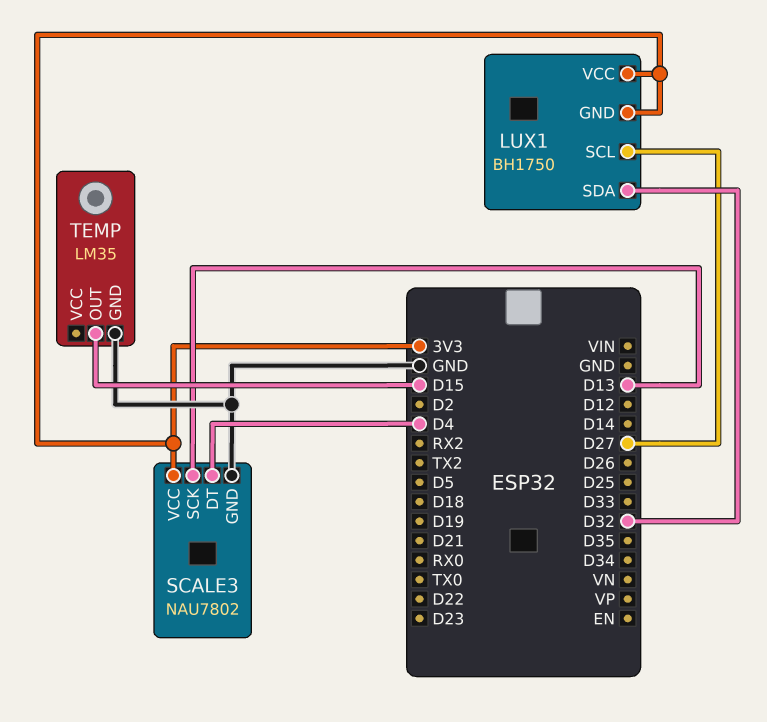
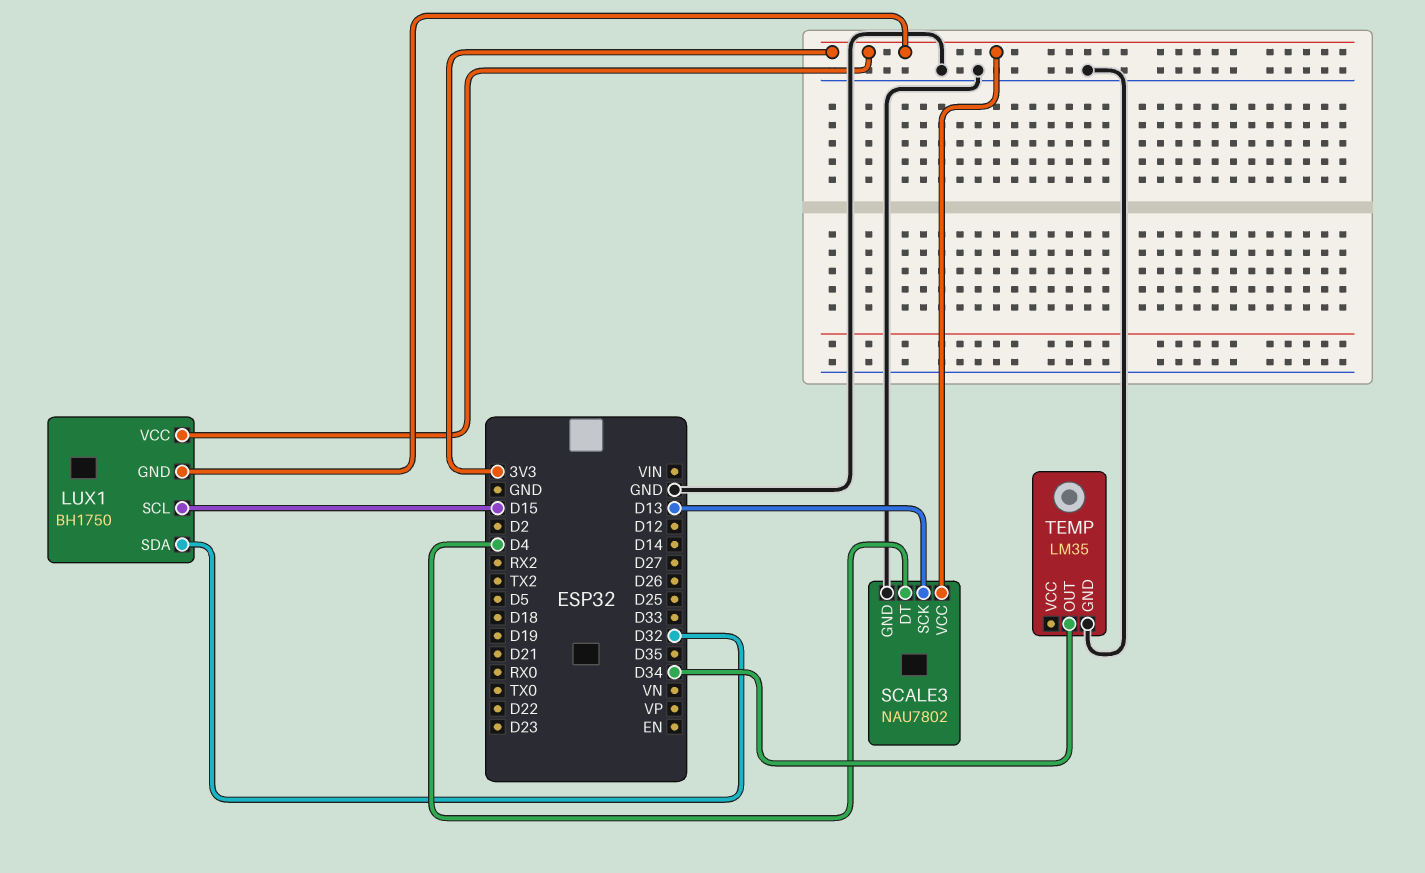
LUX1 pin SCL: D27 -> D15
TEMP pin OUT: D15 -> D34

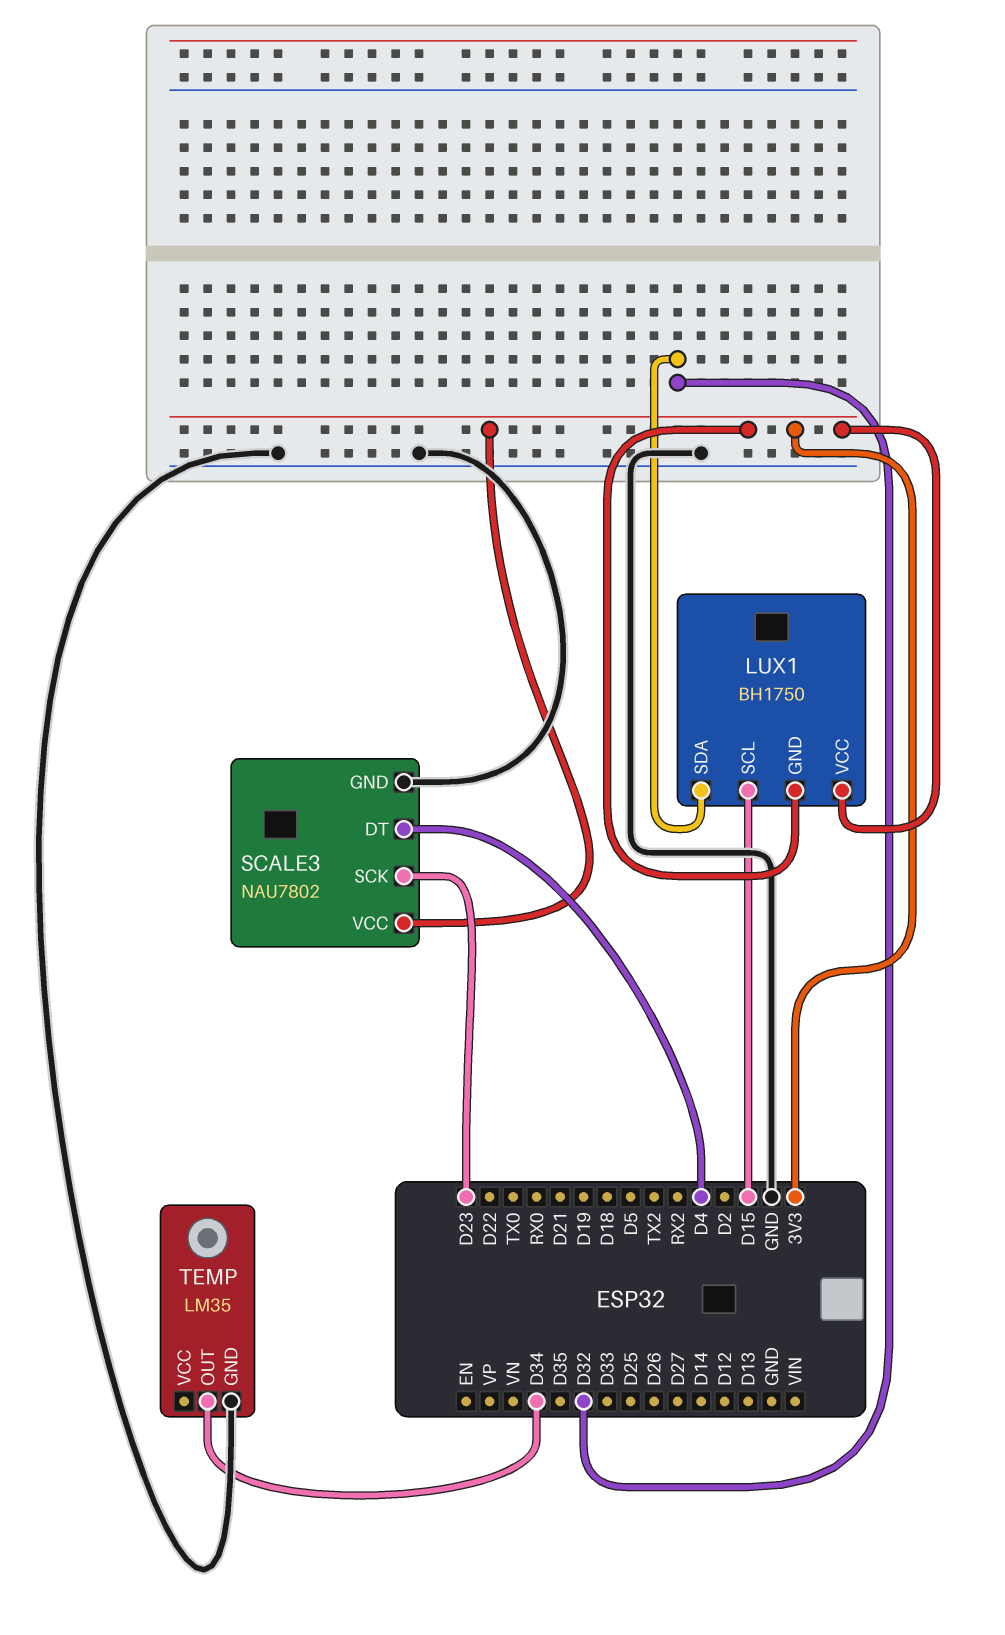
SCALE3 pin SCK: D13 -> D23

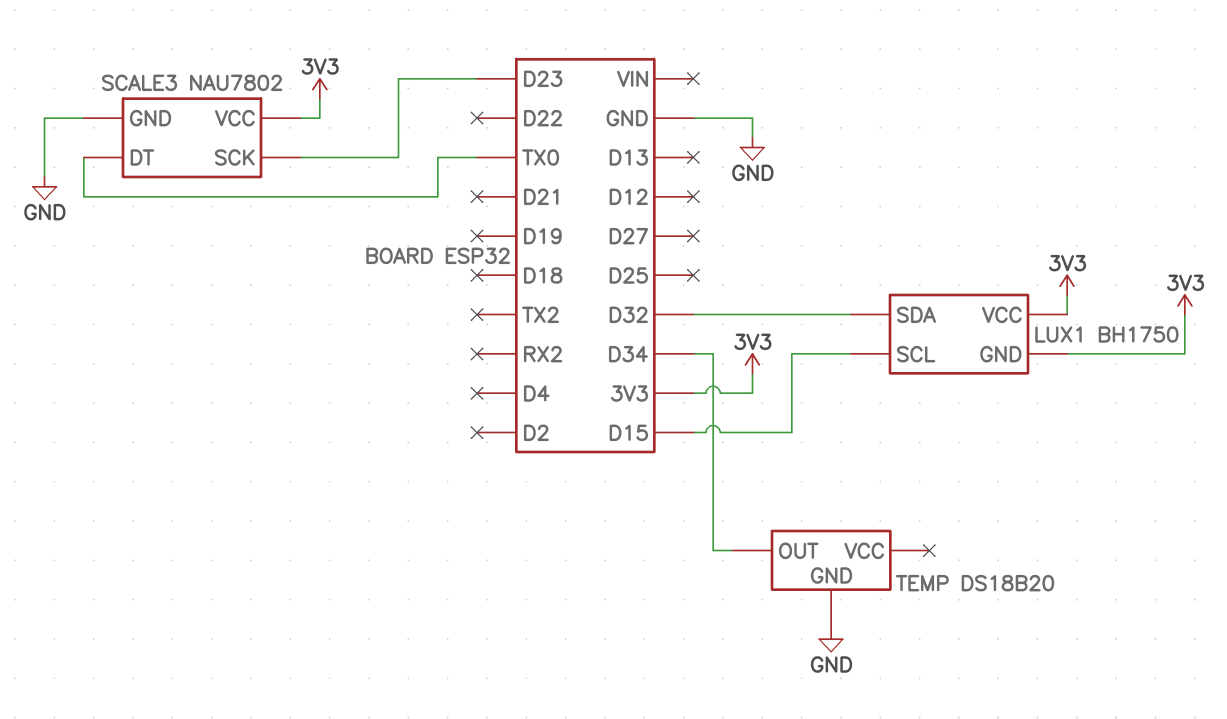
SCALE3 pin DT: D4 -> TX0
TEMP: LM35 -> DS18B20

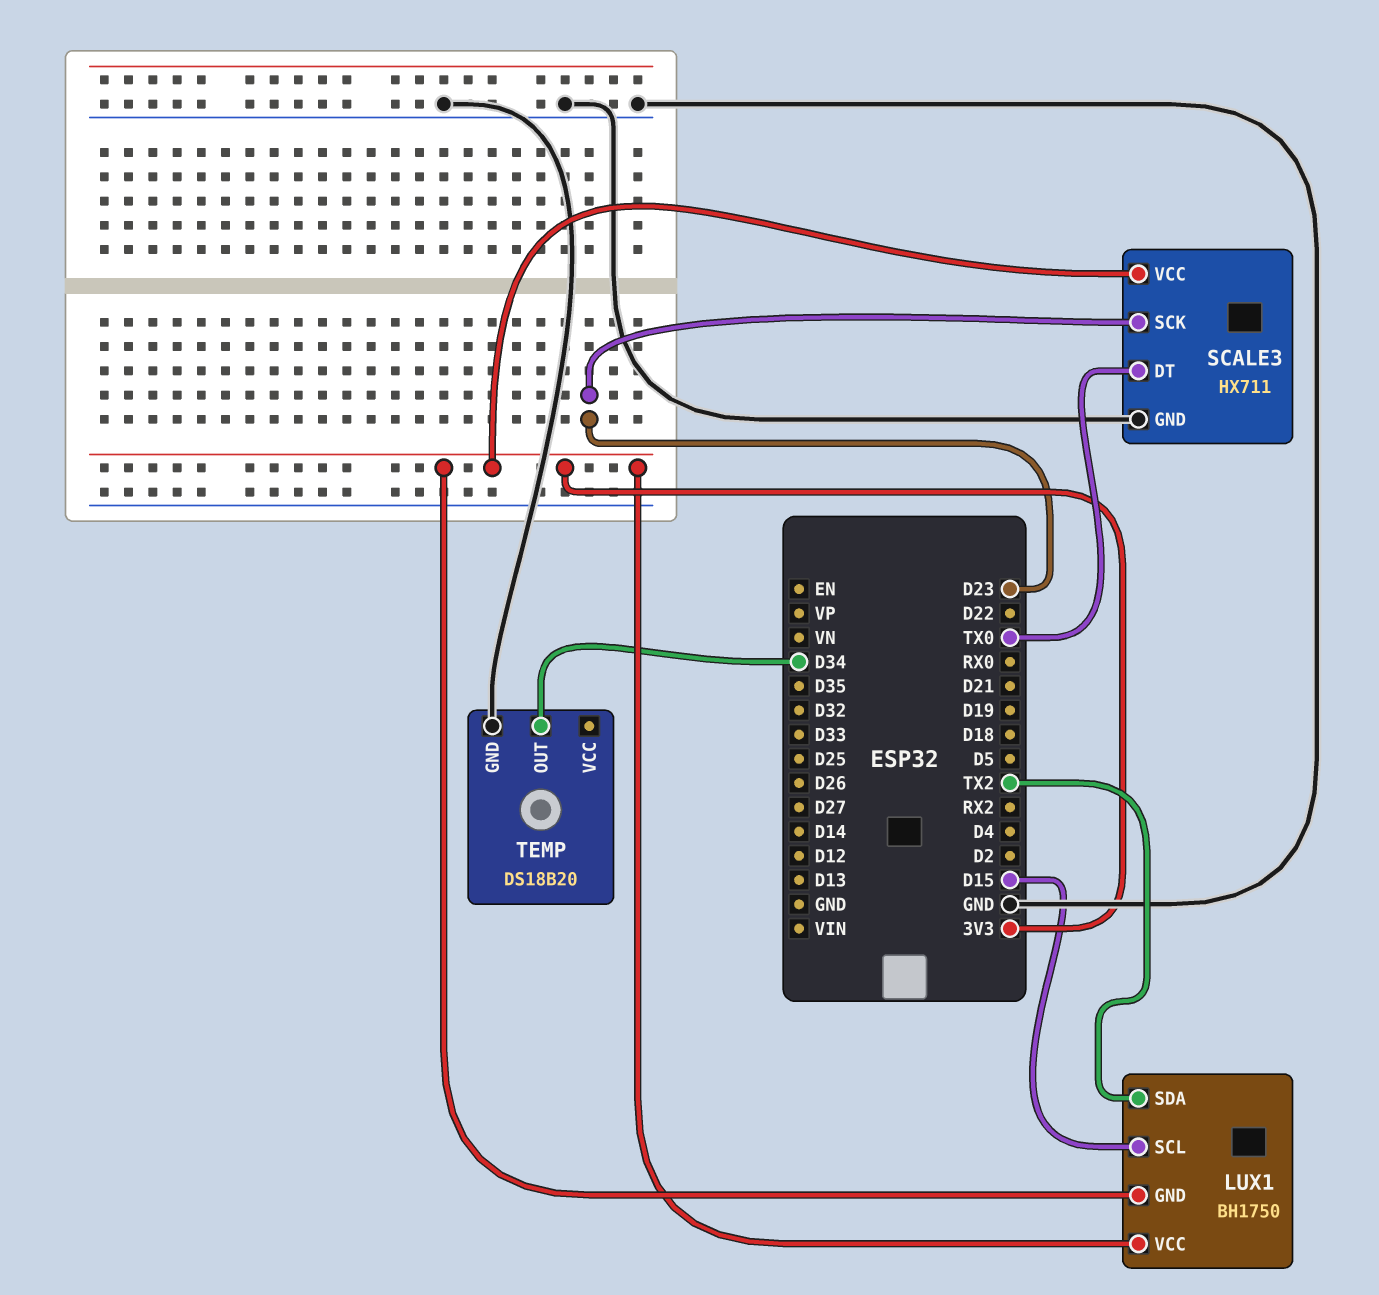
LUX1 pin SDA: D32 -> TX2
SCALE3: NAU7802 -> HX711

